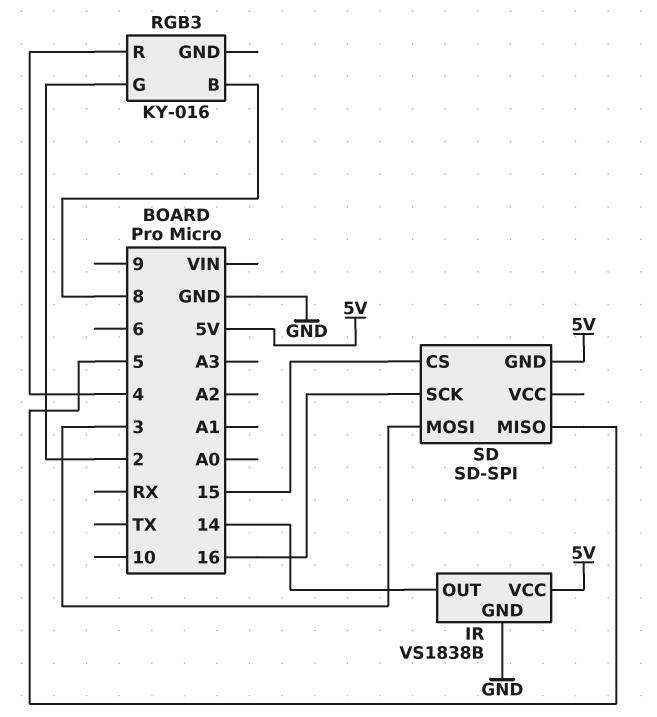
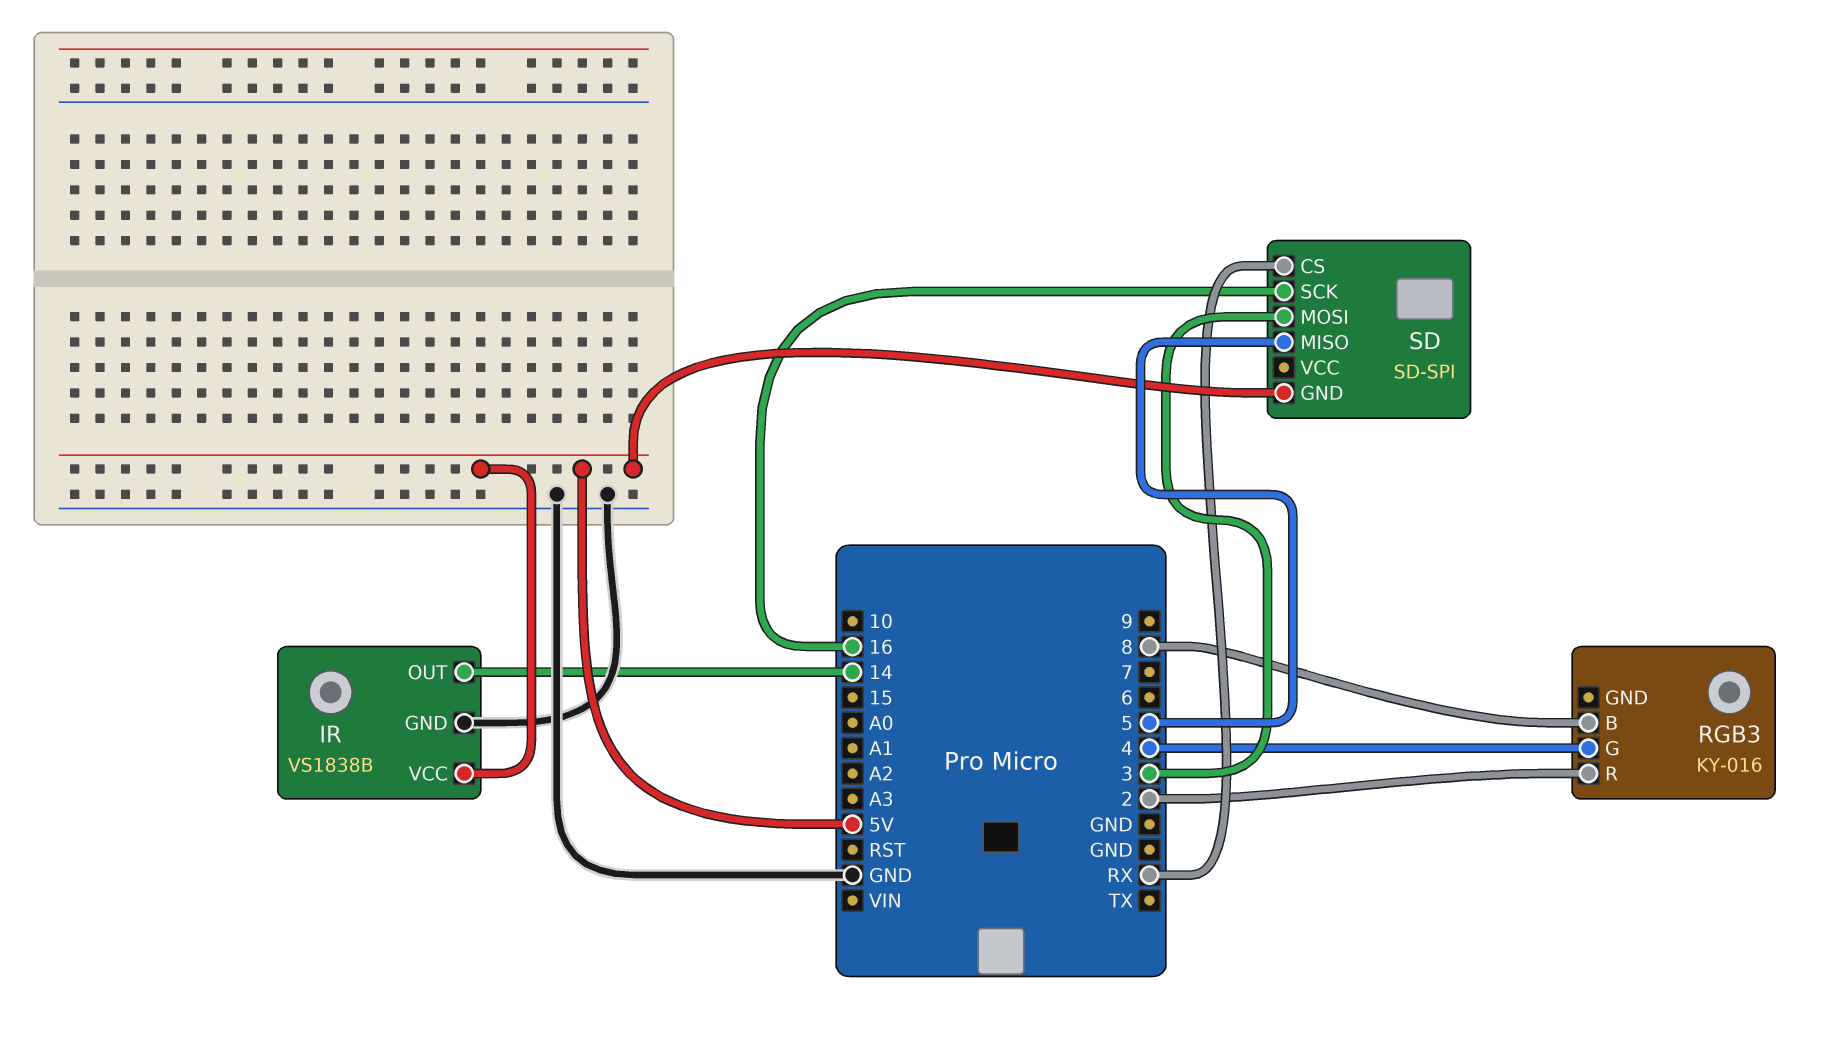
RGB3 pin G: 2 -> 4
RGB3 pin R: 4 -> 2
SD pin CS: 15 -> RX

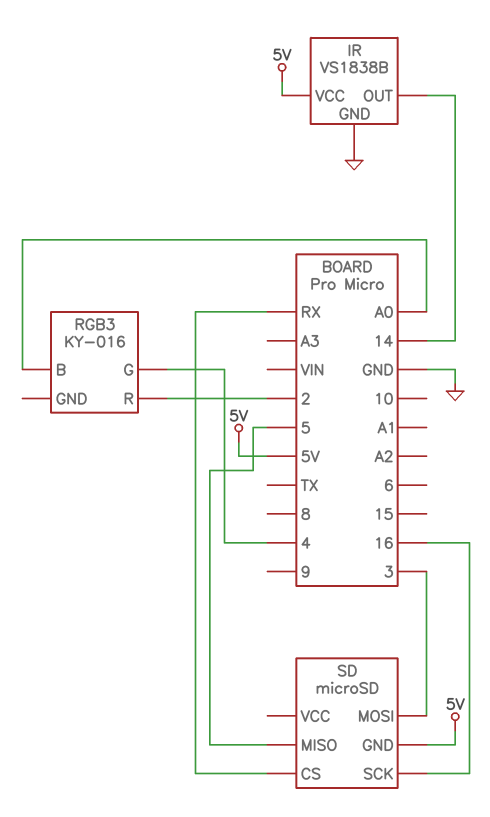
RGB3 pin B: 8 -> A0
SD: SD-SPI -> microSD

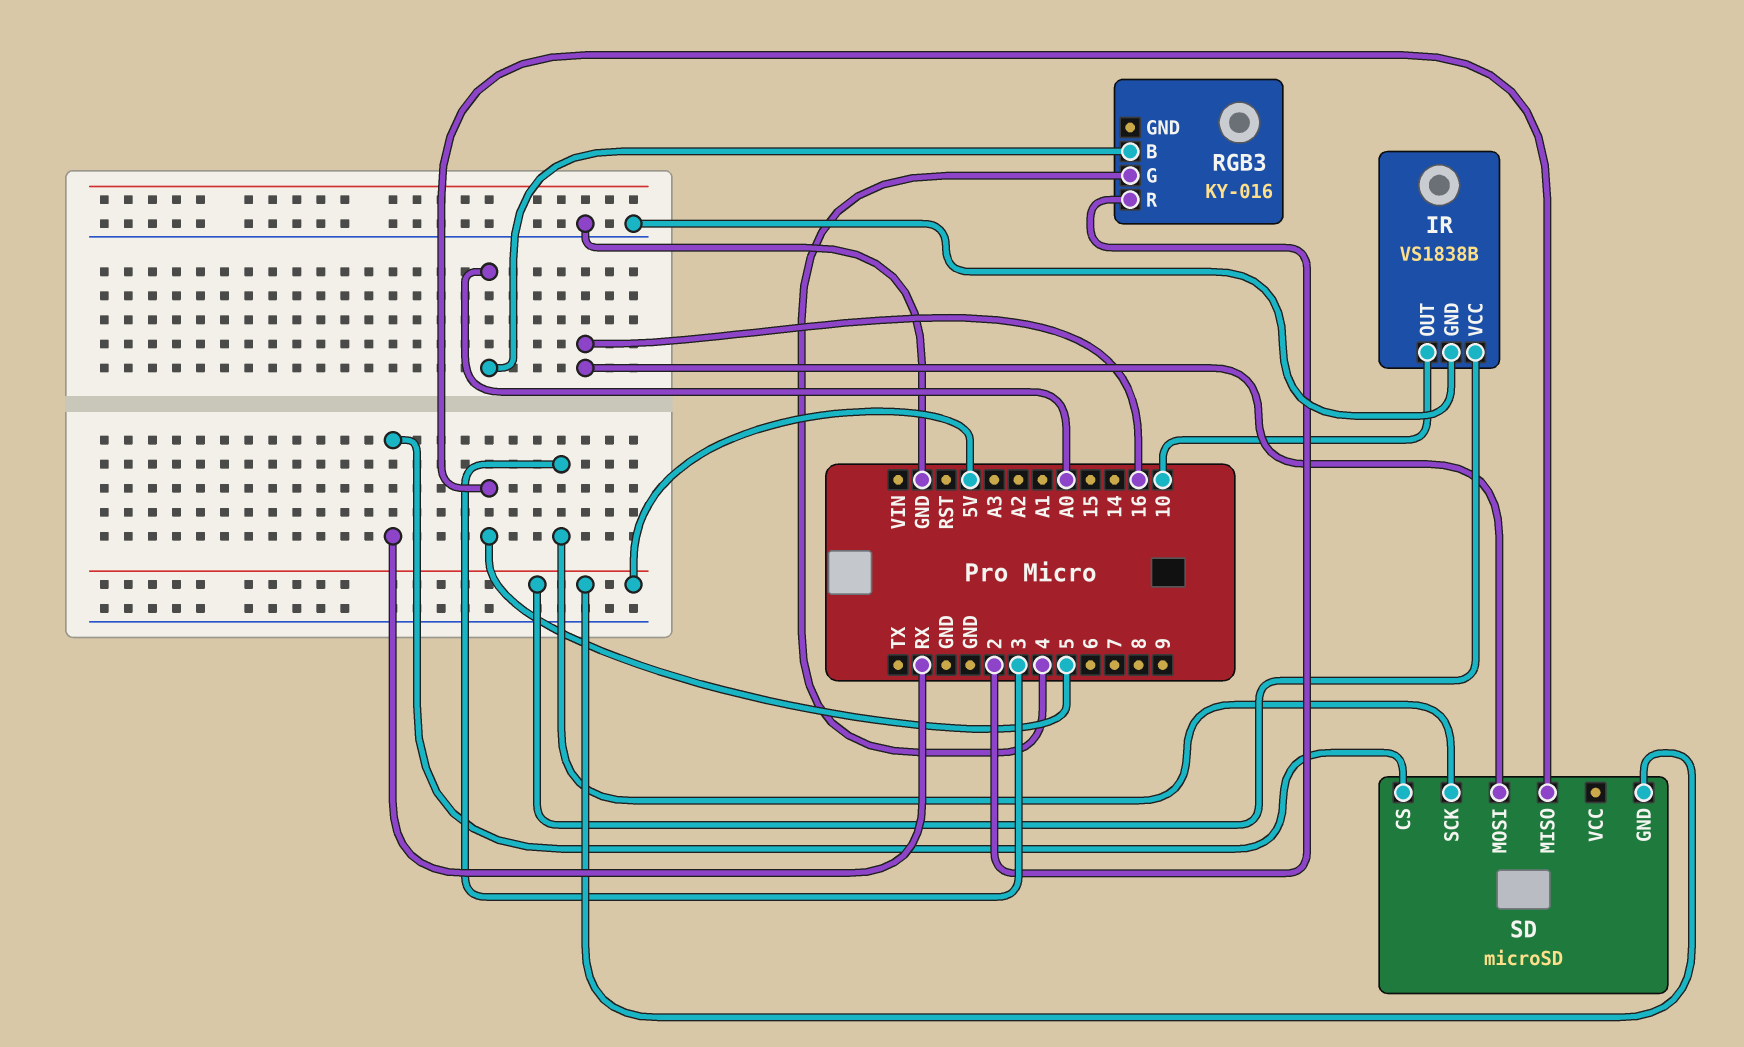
IR pin OUT: 14 -> 10
SD pin MOSI: 3 -> 16
SD pin SCK: 16 -> 3

